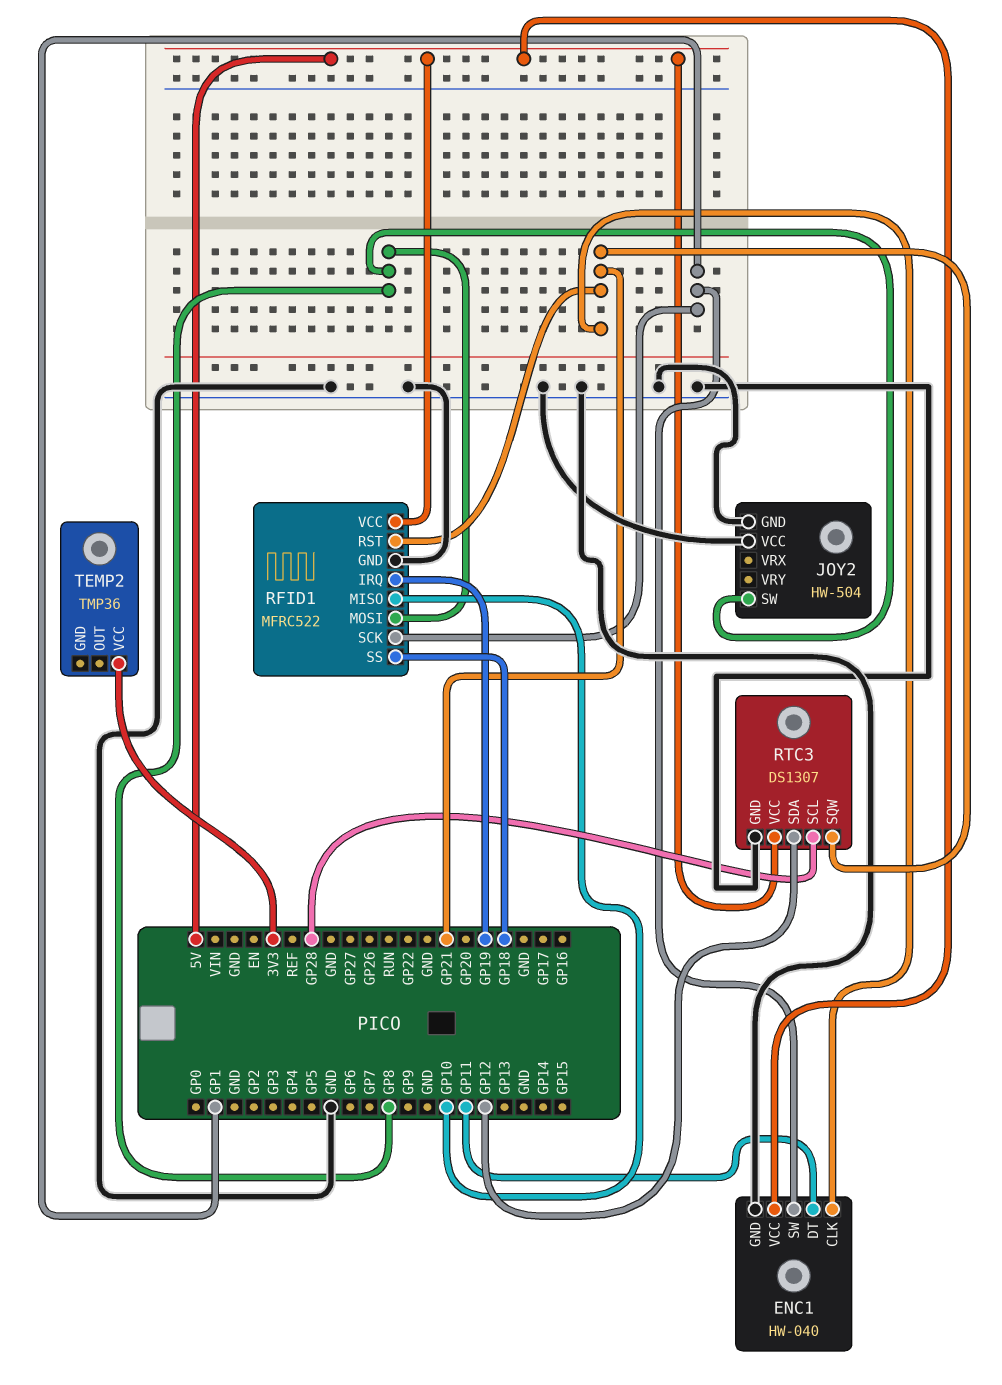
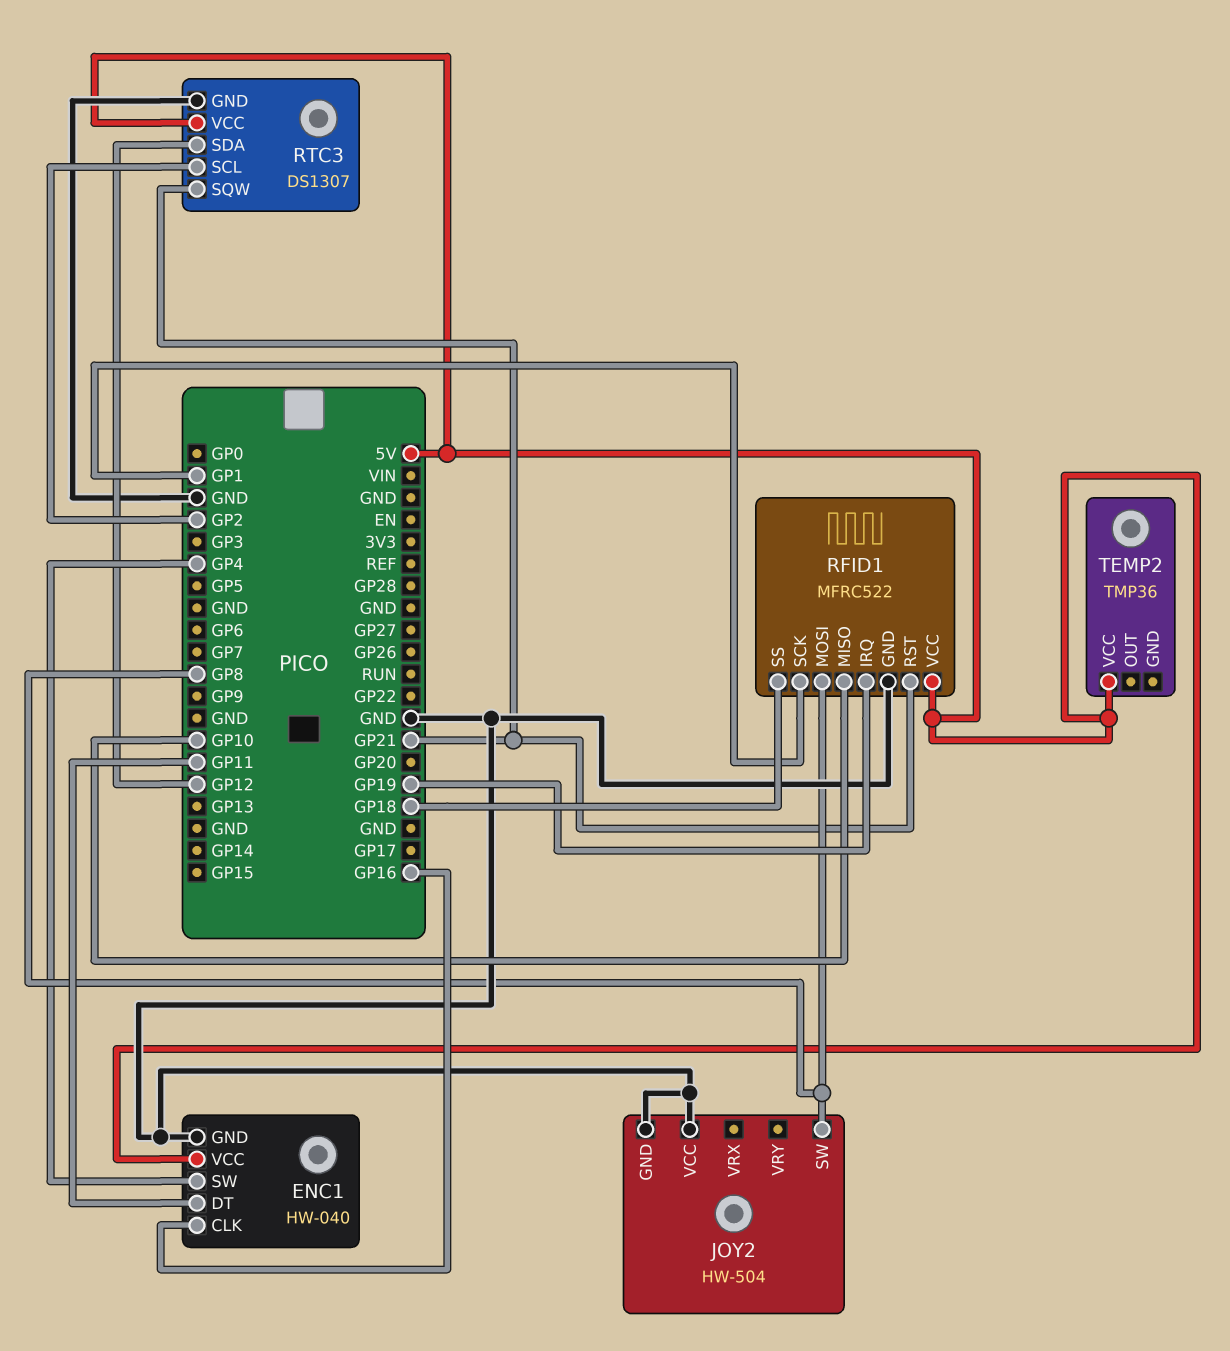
ENC1 pin CLK: GP21 -> GP16
ENC1 pin SW: GP1 -> GP4
RTC3 pin SCL: GP28 -> GP2
TEMP2 pin VCC: 3V3 -> 5V

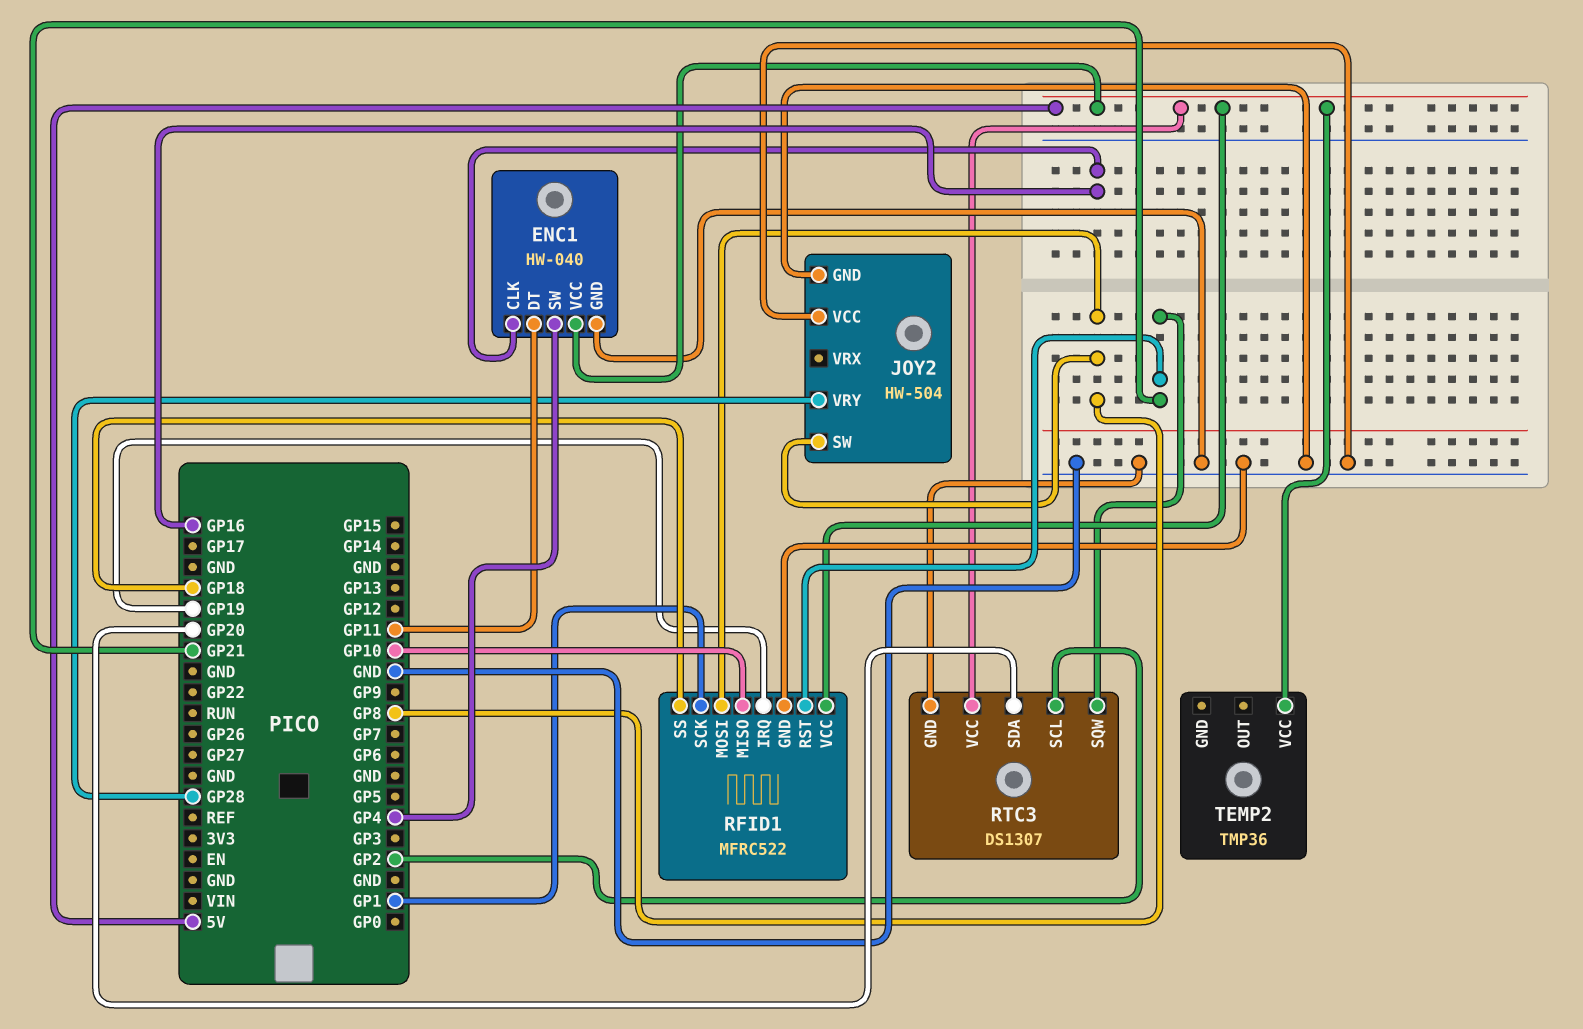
JOY2 pin VRY: none -> GP28
RTC3 pin SDA: GP12 -> GP20

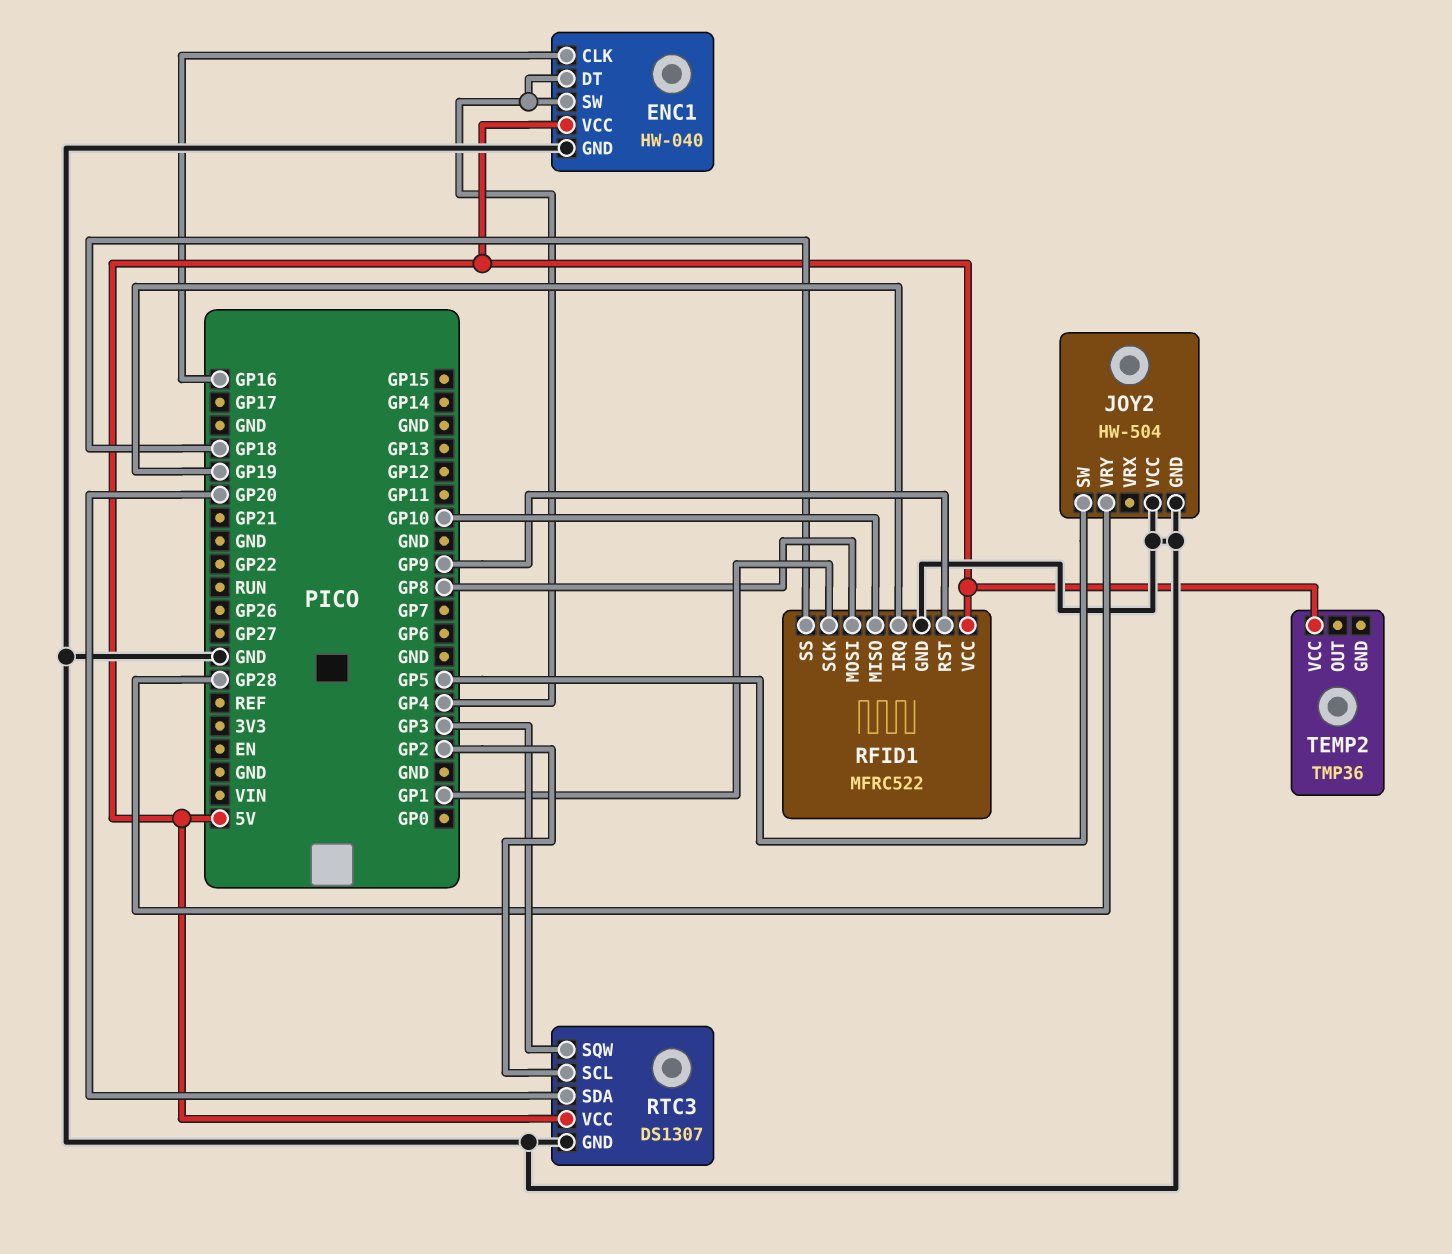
ENC1 pin DT: GP11 -> GP4
JOY2 pin SW: GP8 -> GP5
RFID1 pin RST: GP21 -> GP9
RTC3 pin SQW: GP21 -> GP3

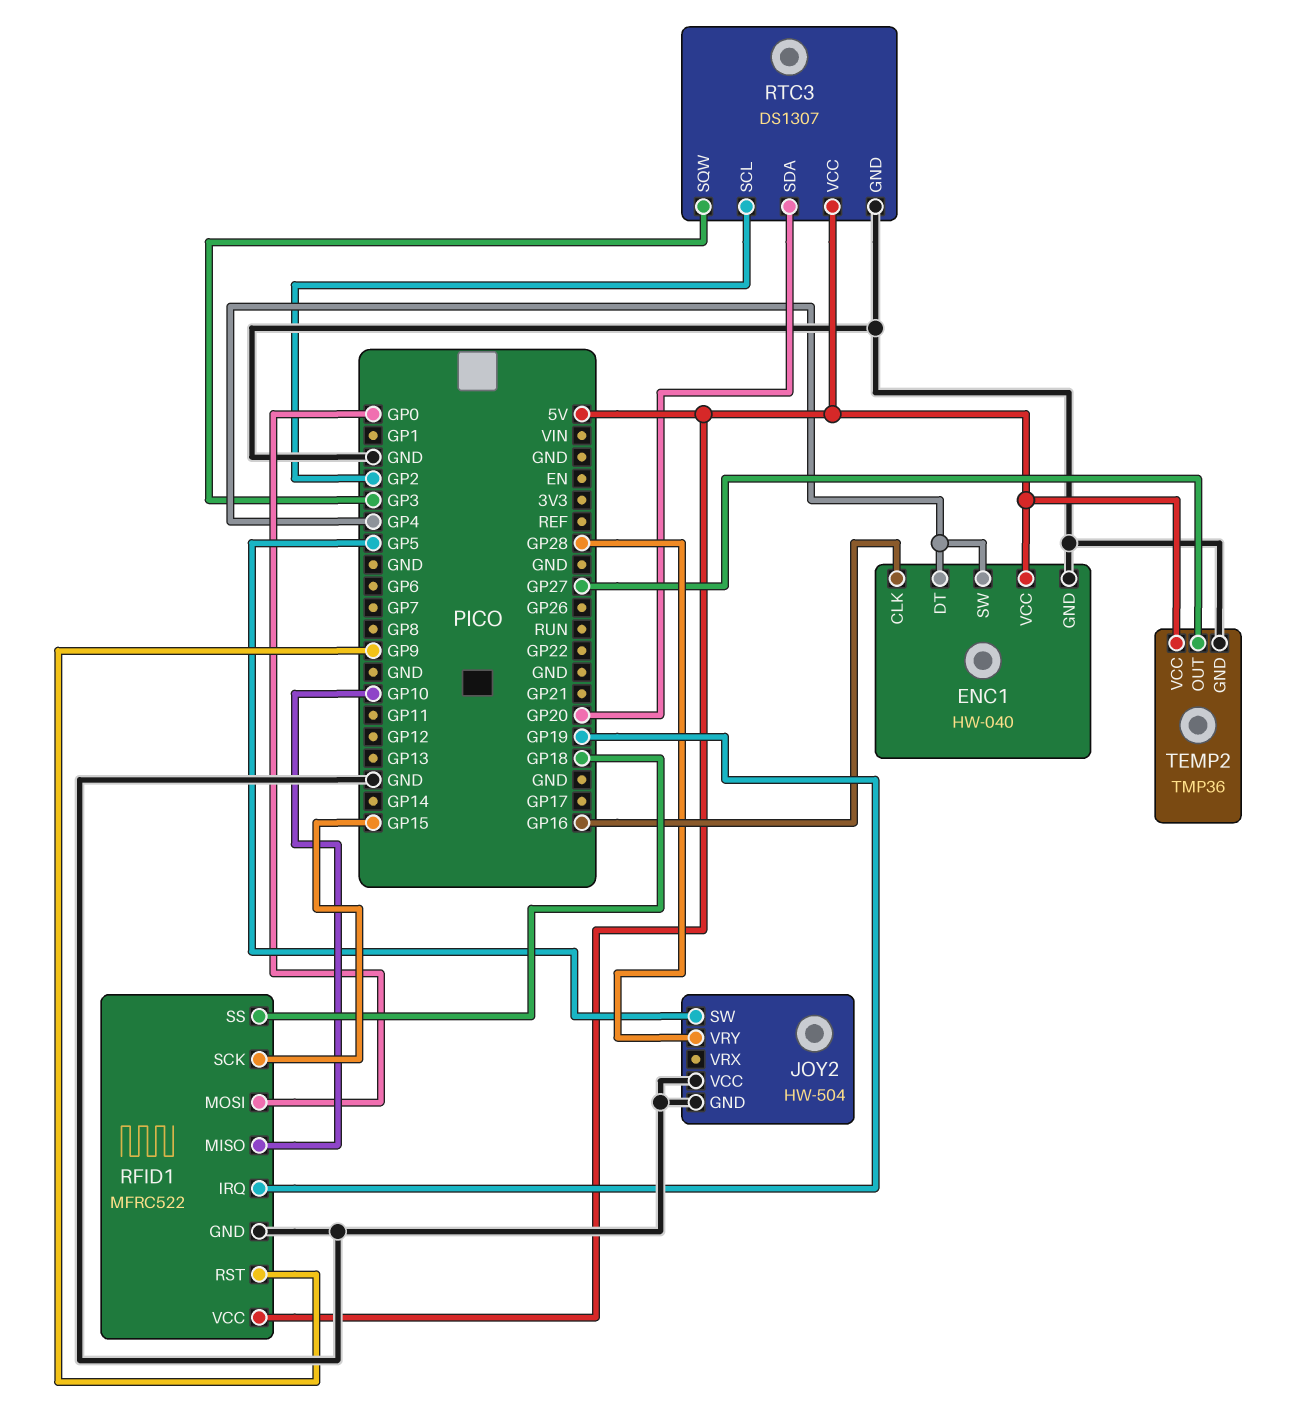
RFID1 pin MOSI: GP8 -> GP0
RFID1 pin SCK: GP1 -> GP15
TEMP2 pin GND: none -> GND
TEMP2 pin OUT: none -> GP27

